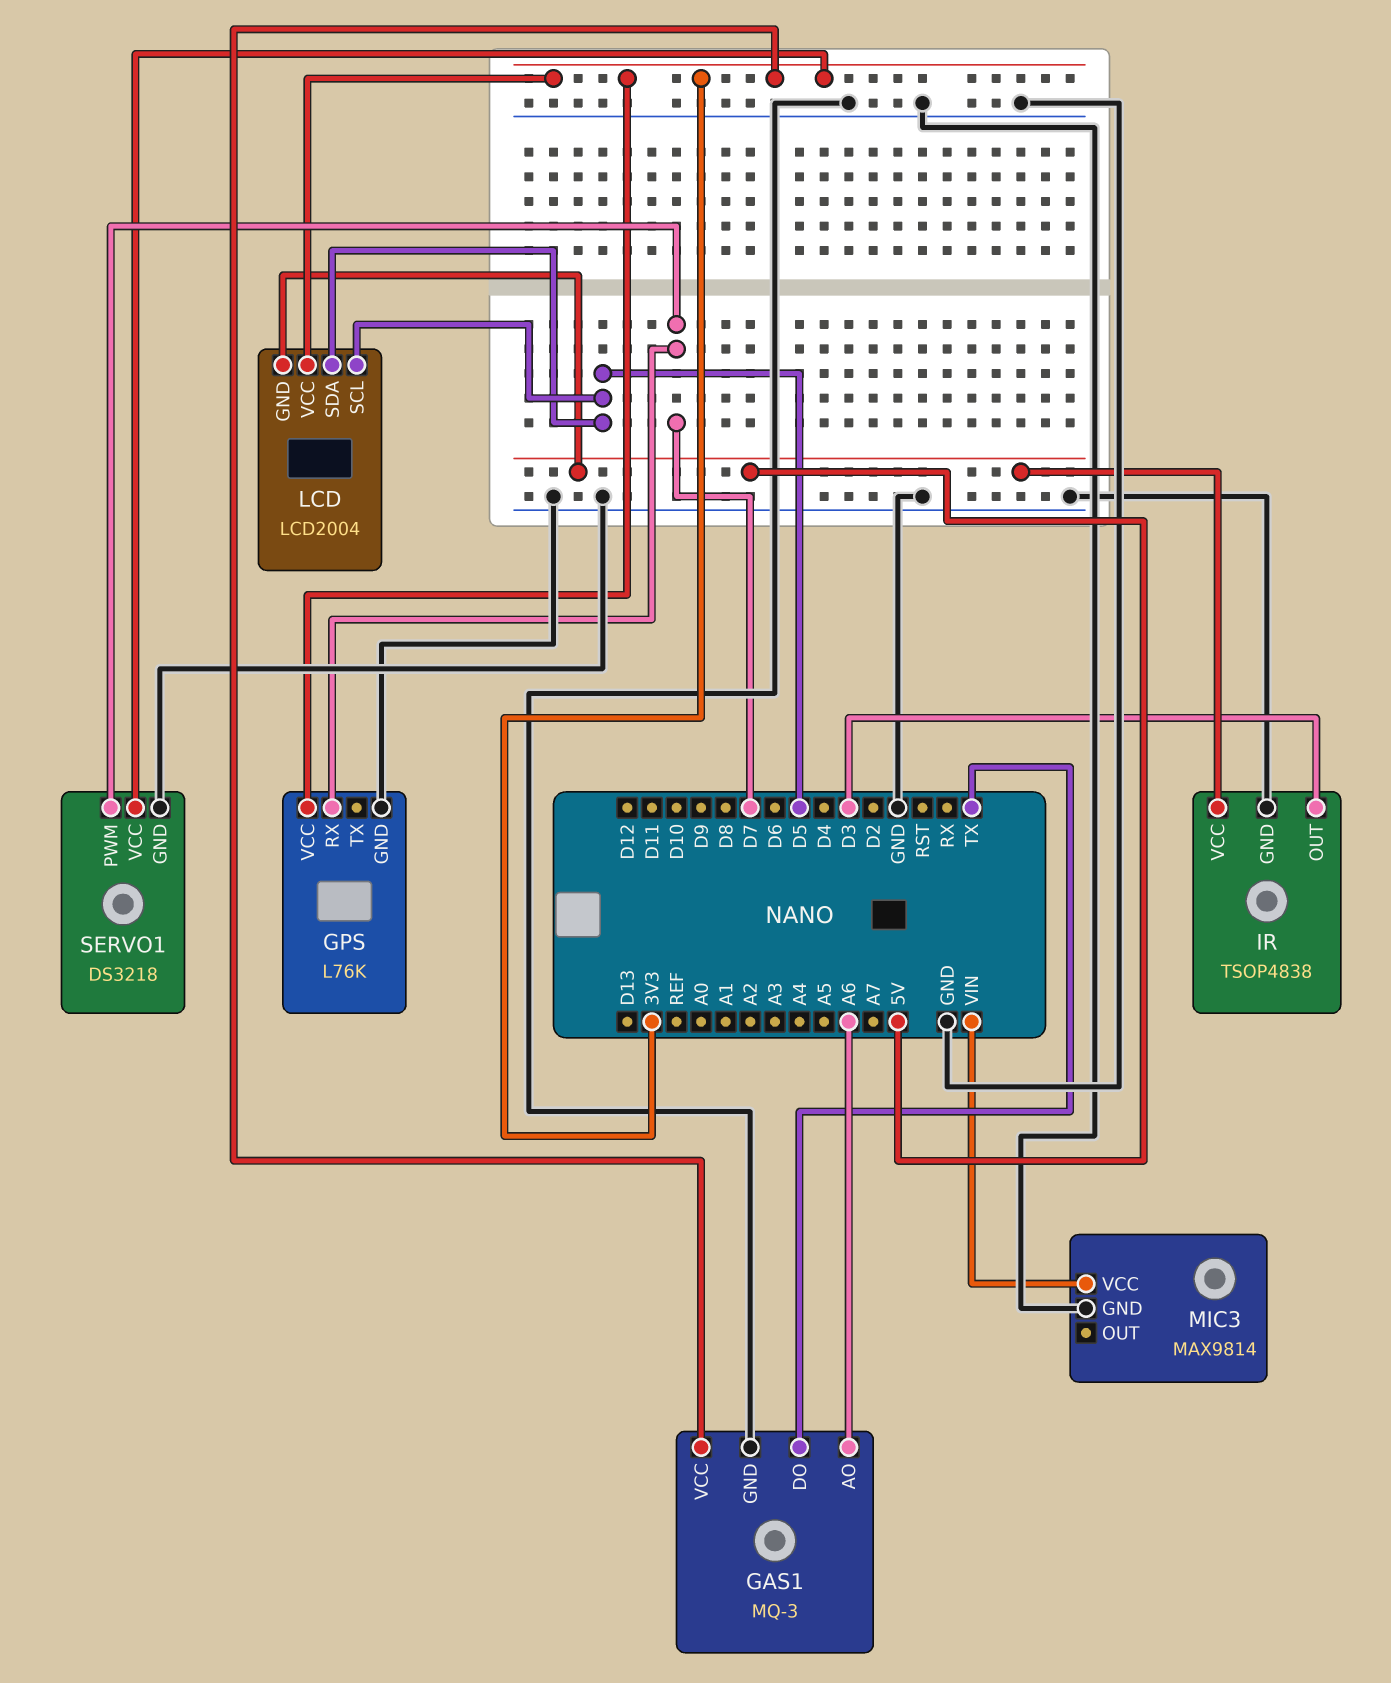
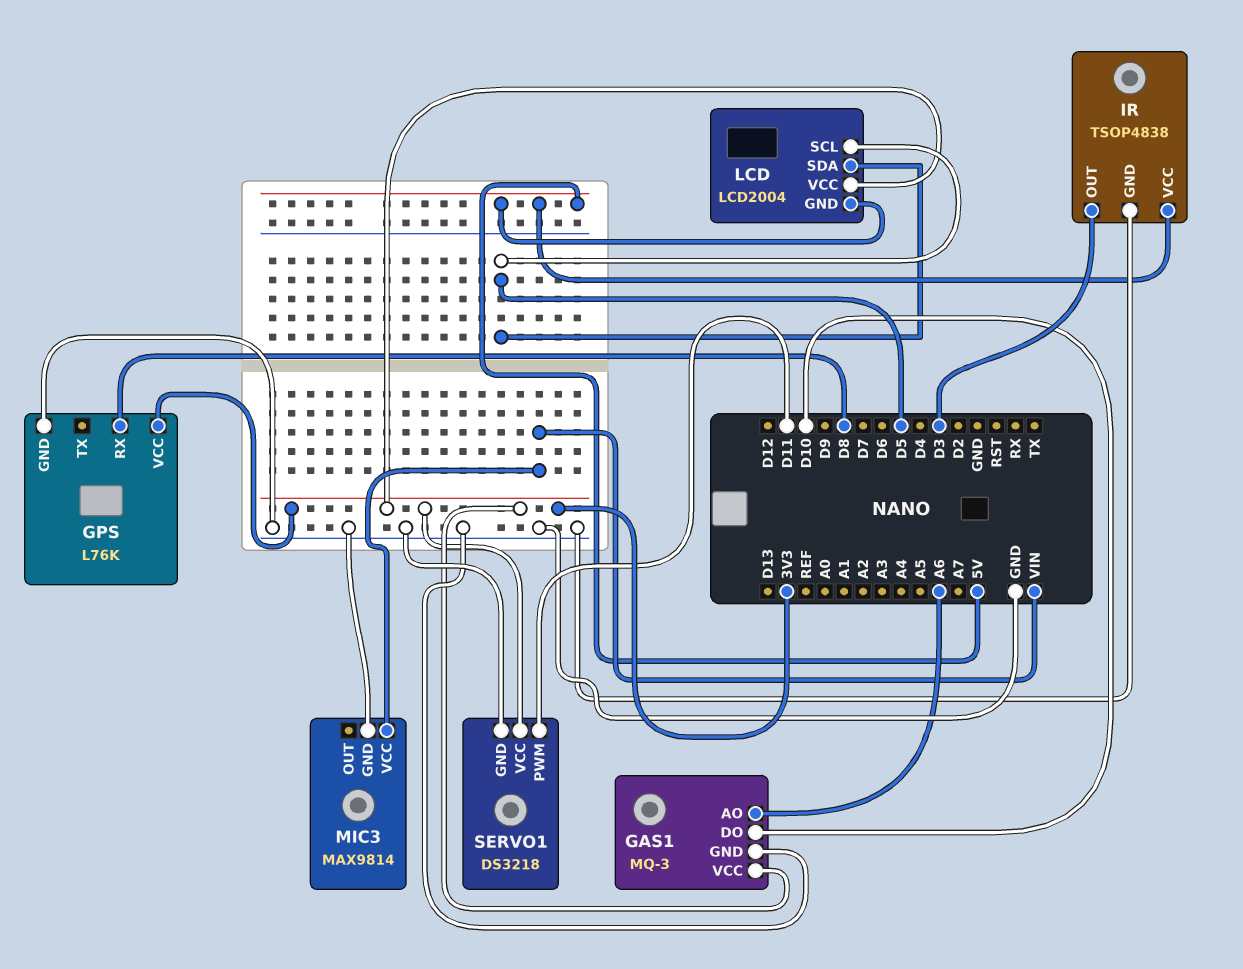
GAS1 pin DO: TX -> D10
GPS pin RX: D7 -> D8
SERVO1 pin PWM: D7 -> D11

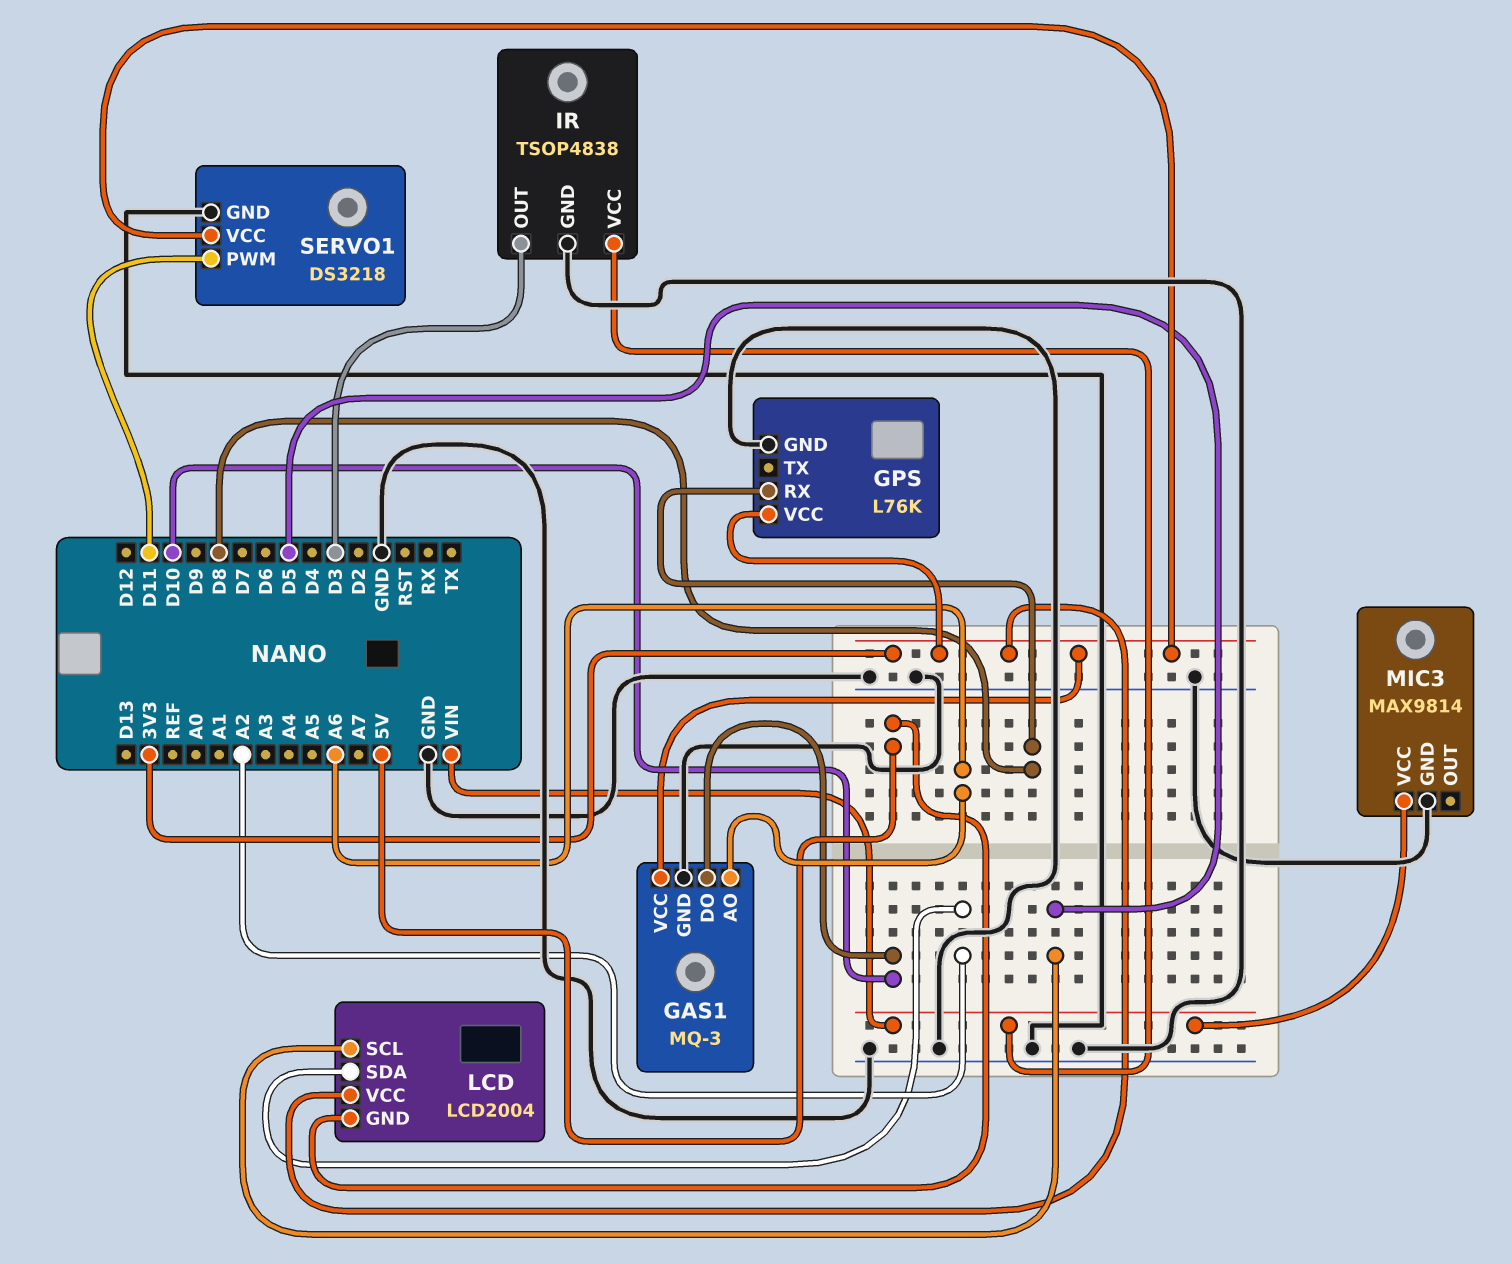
IR pin VCC: 5V -> VIN
LCD pin SDA: D5 -> A2

